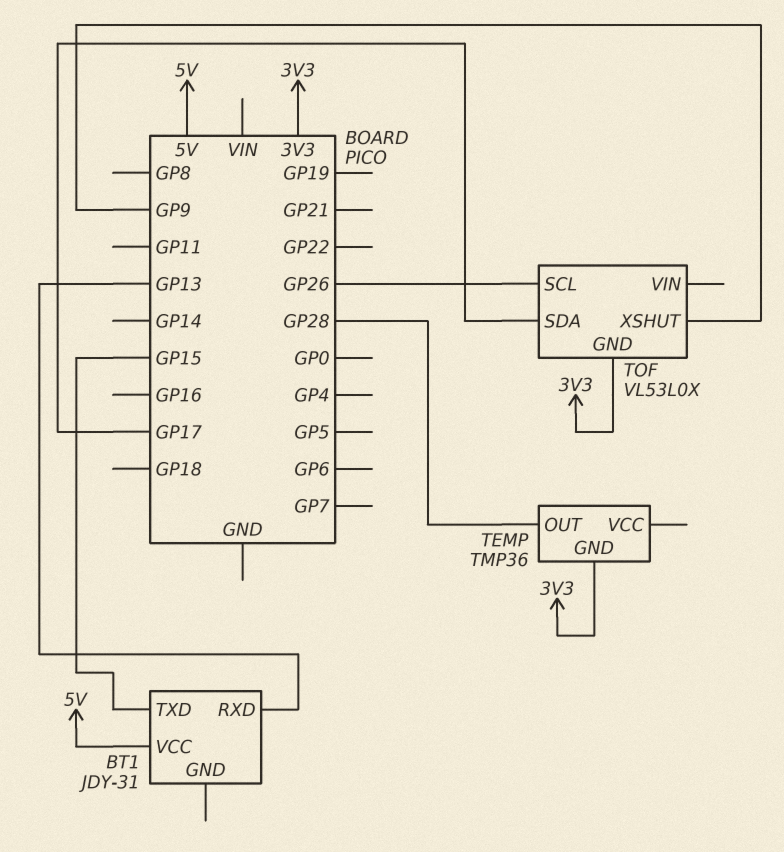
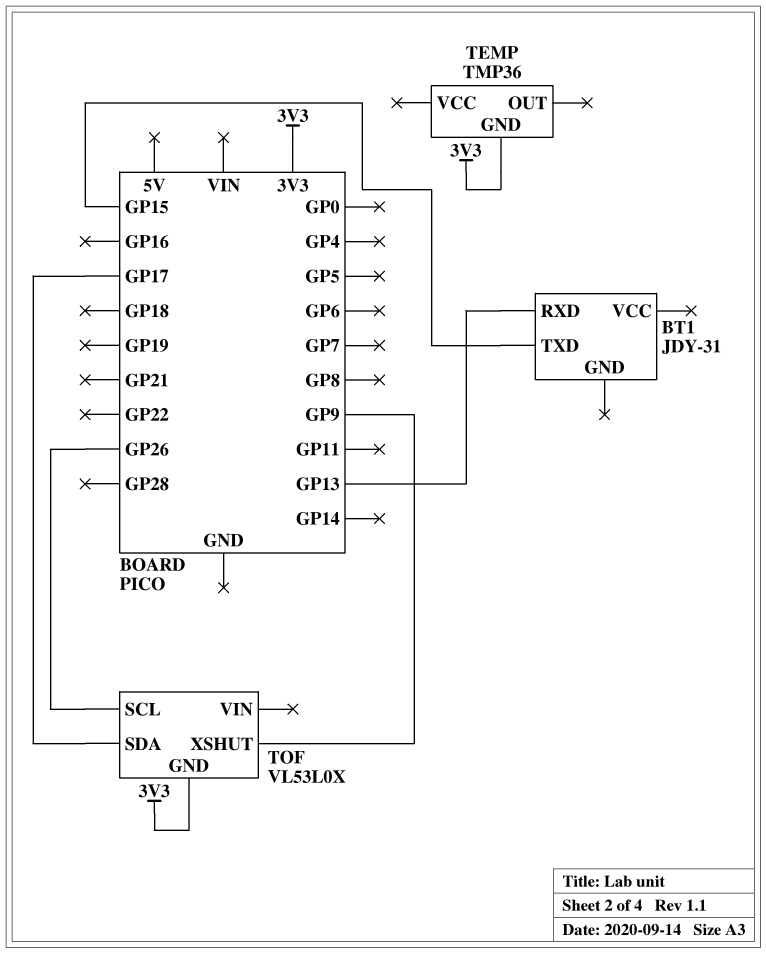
BT1 pin VCC: 5V -> none
TEMP pin OUT: GP28 -> none

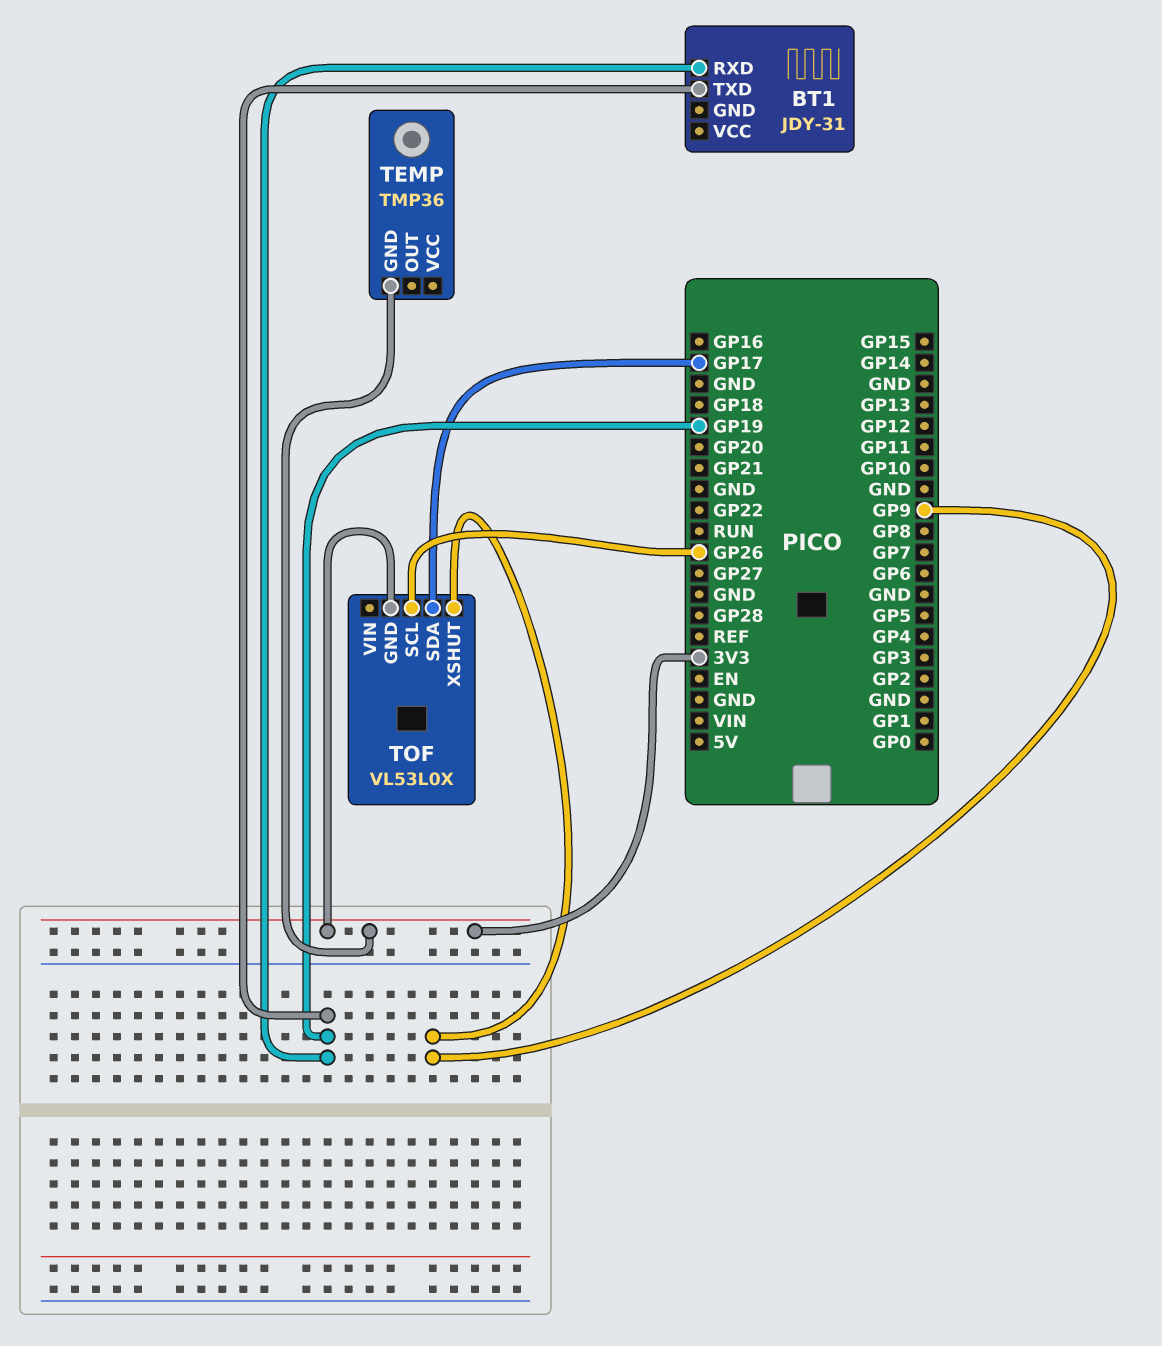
BT1 pin RXD: GP13 -> GP19
BT1 pin TXD: GP15 -> GP19

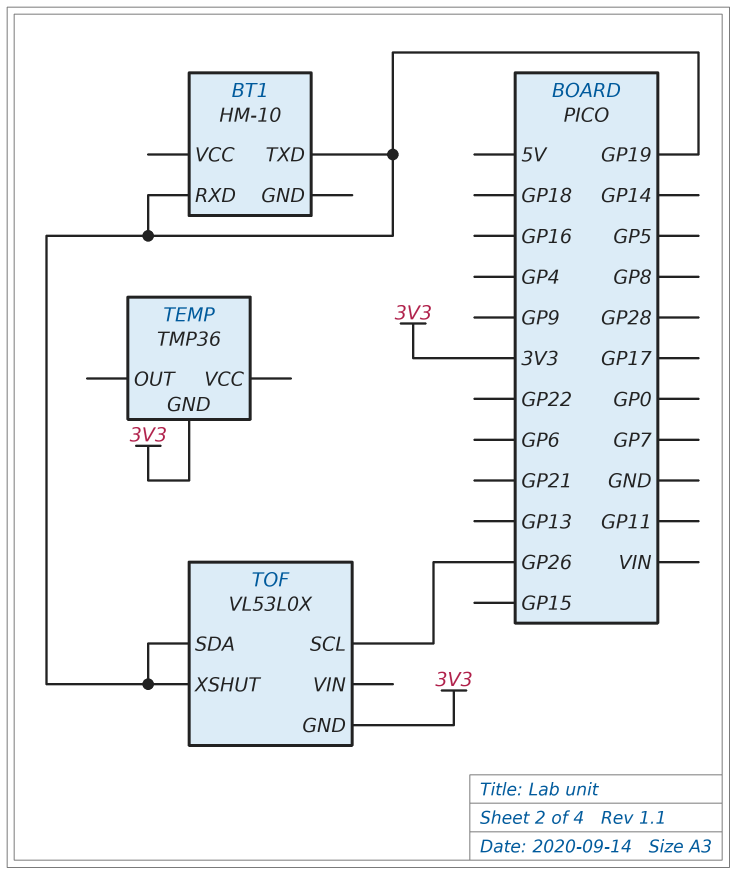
BT1: JDY-31 -> HM-10
TOF pin SDA: GP17 -> GP19
TOF pin XSHUT: GP9 -> GP19

